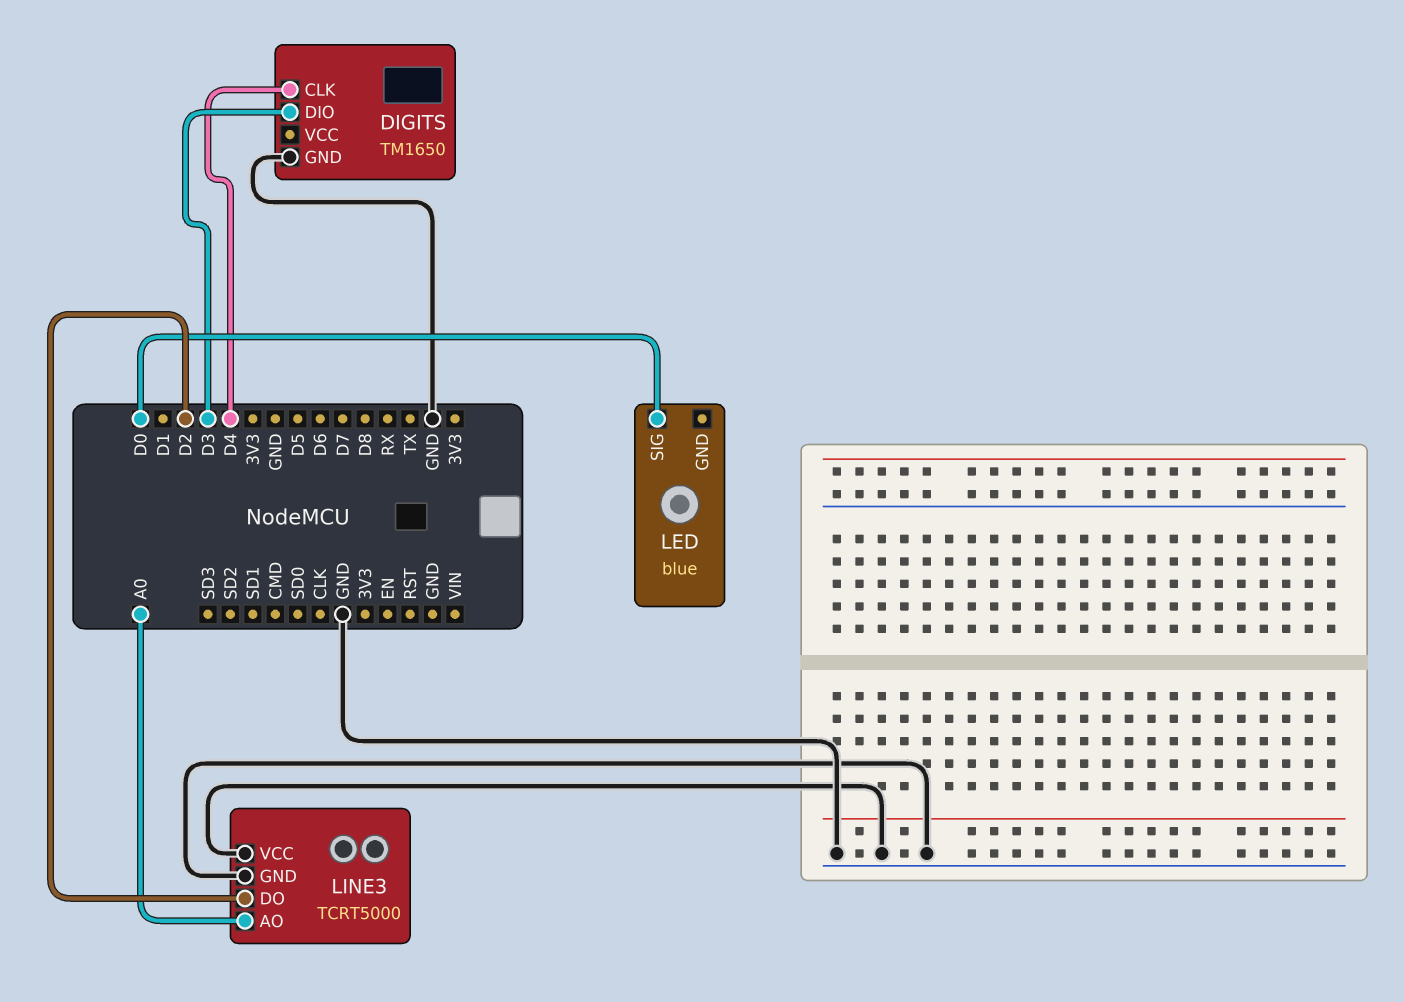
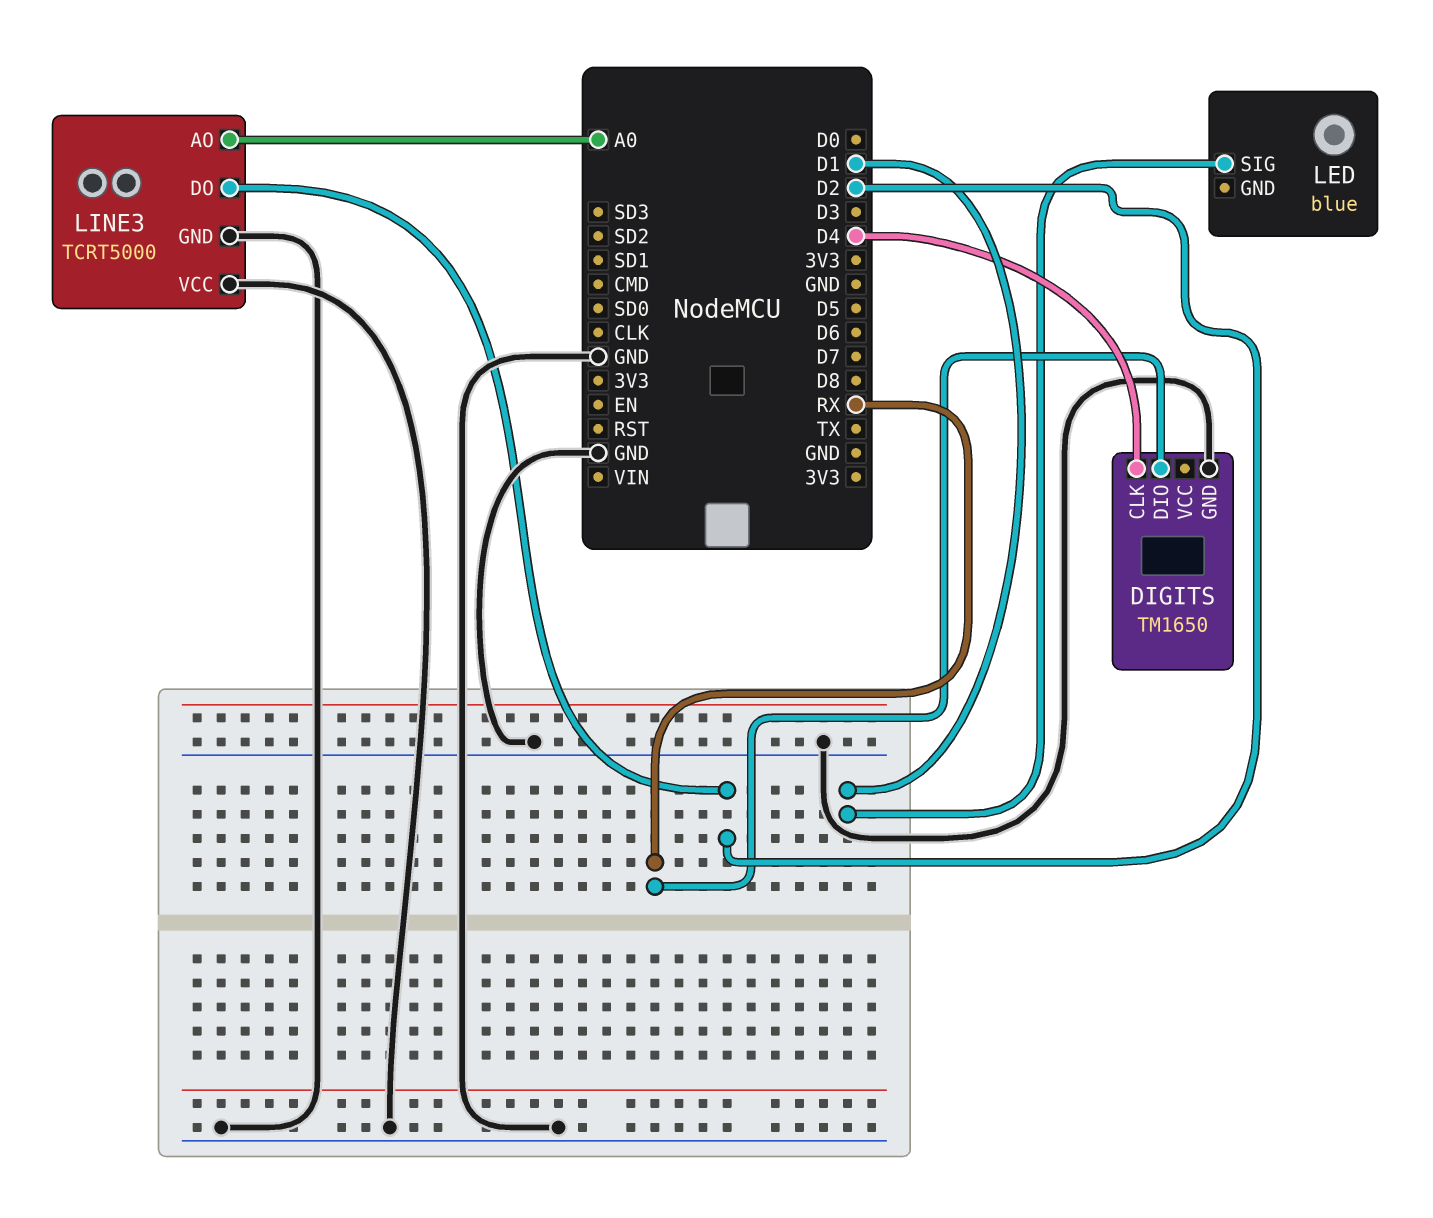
DIGITS pin DIO: D3 -> RX
LED pin SIG: D0 -> D1

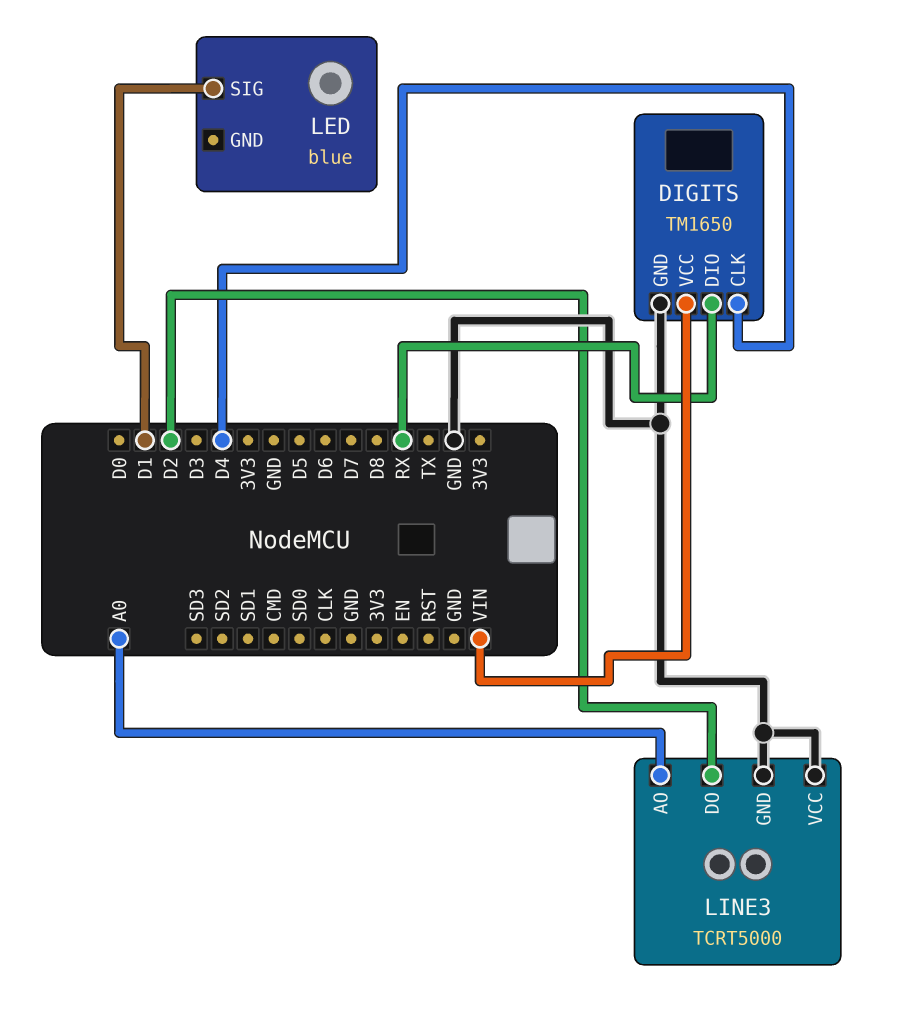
DIGITS pin VCC: none -> VIN

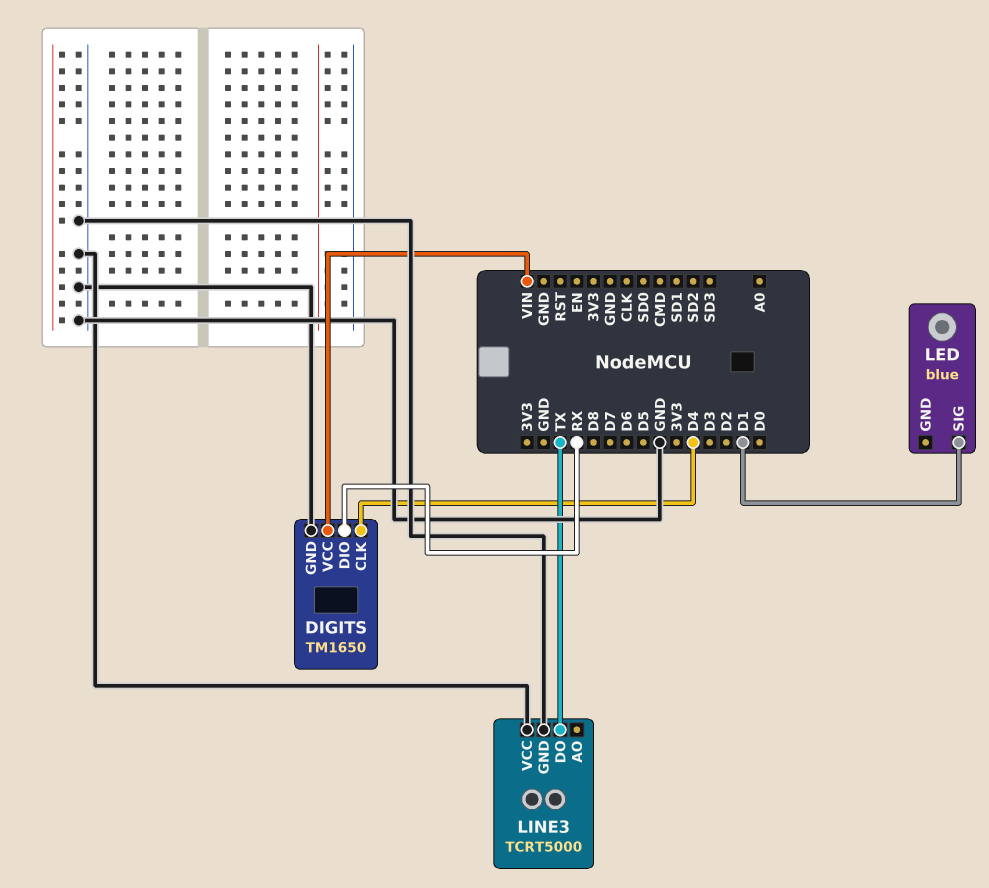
LINE3 pin AO: A0 -> none
LINE3 pin DO: D2 -> TX

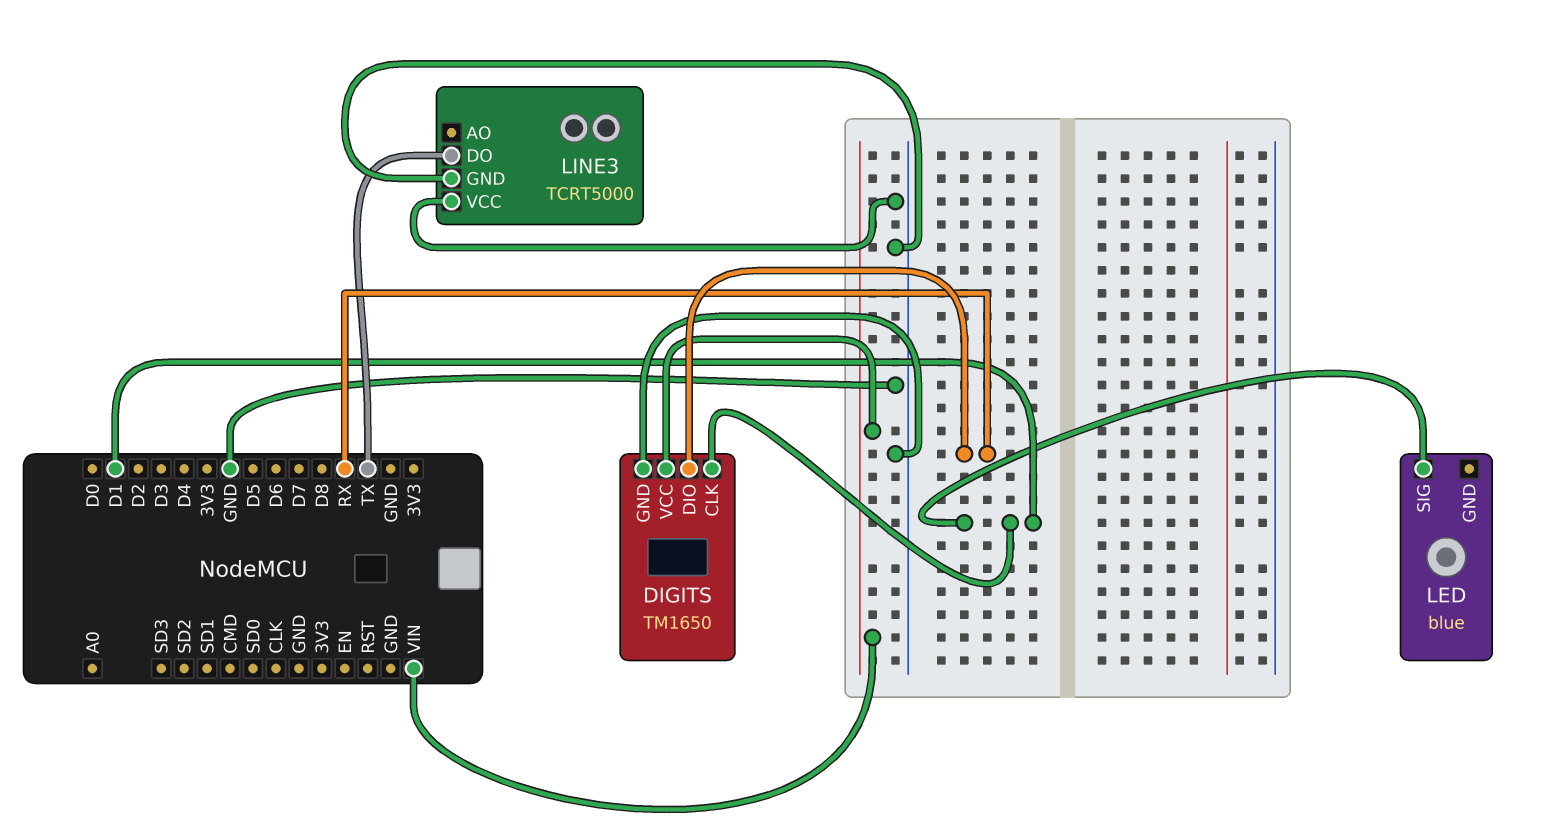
DIGITS pin CLK: D4 -> D1

